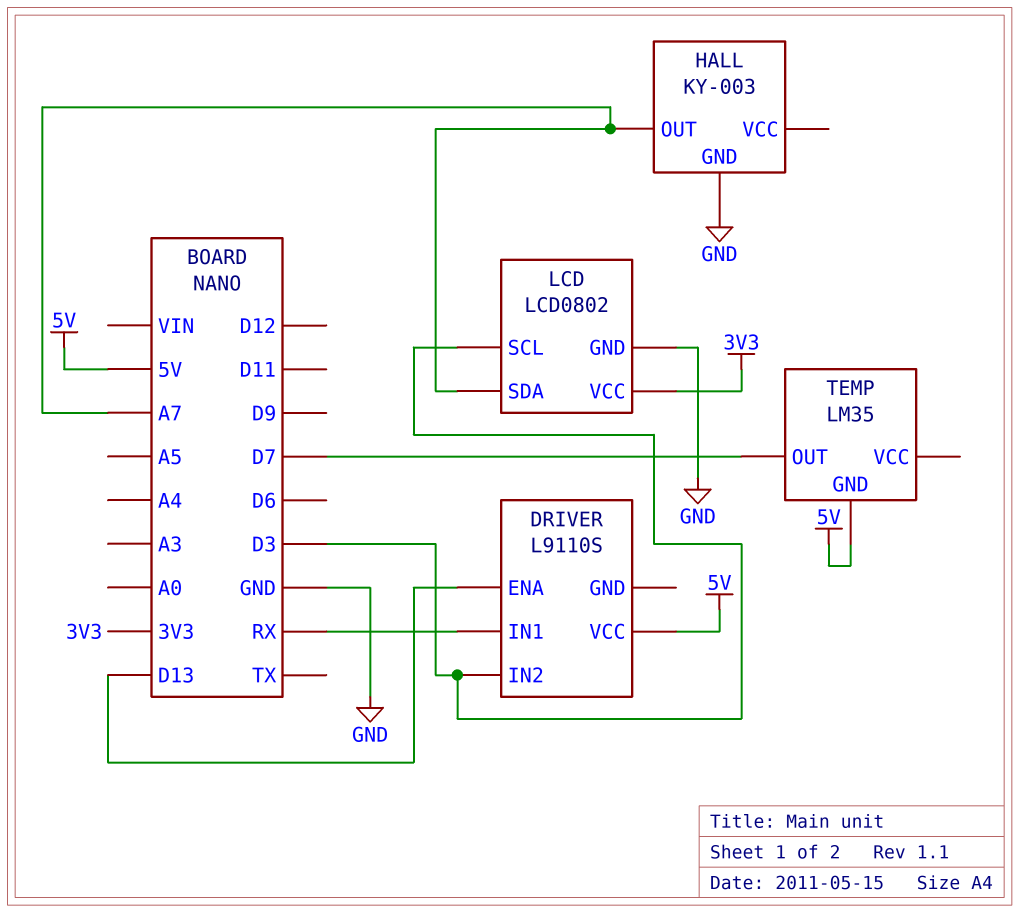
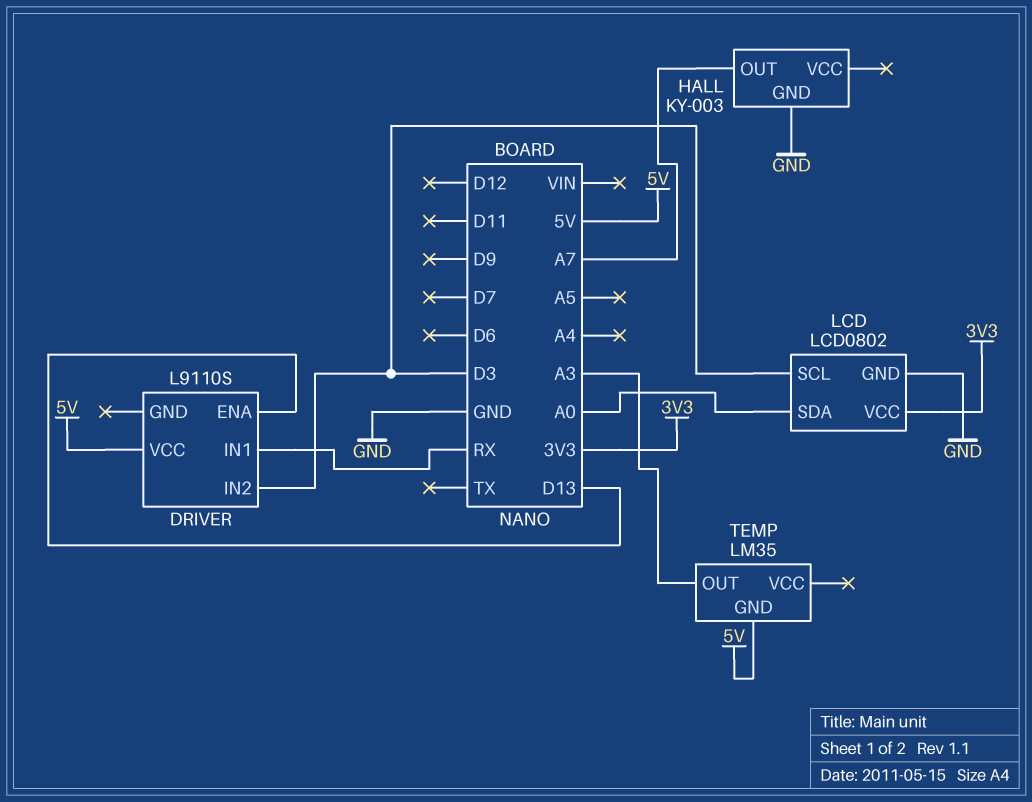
LCD pin SDA: A7 -> A0
TEMP pin OUT: D7 -> A3

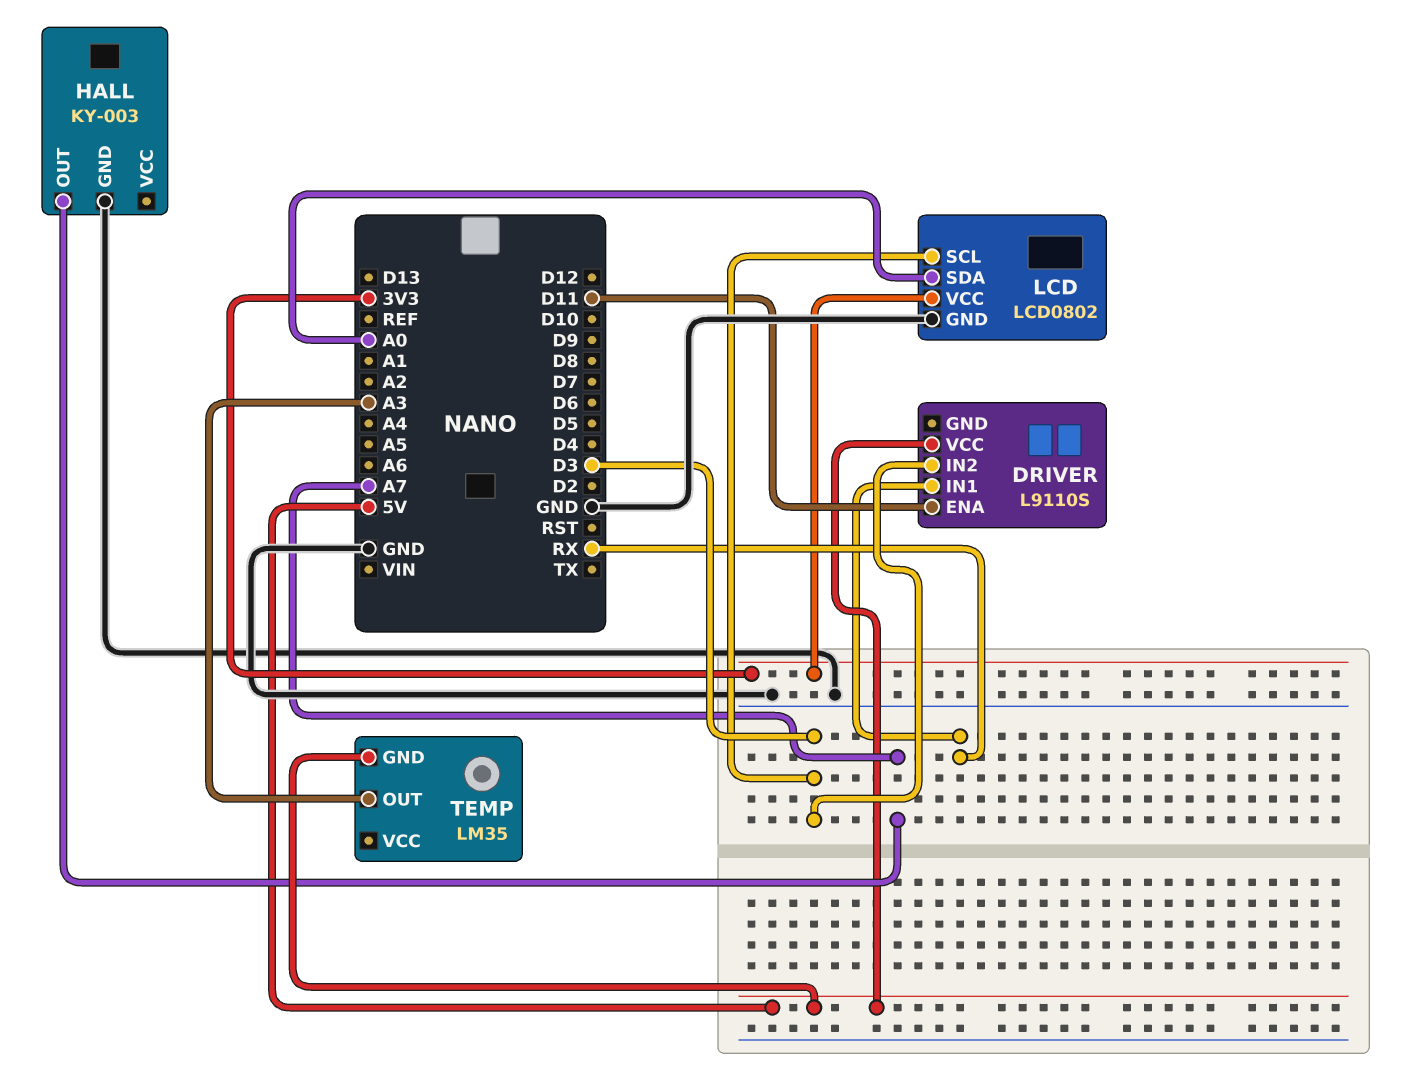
DRIVER pin ENA: D13 -> D11

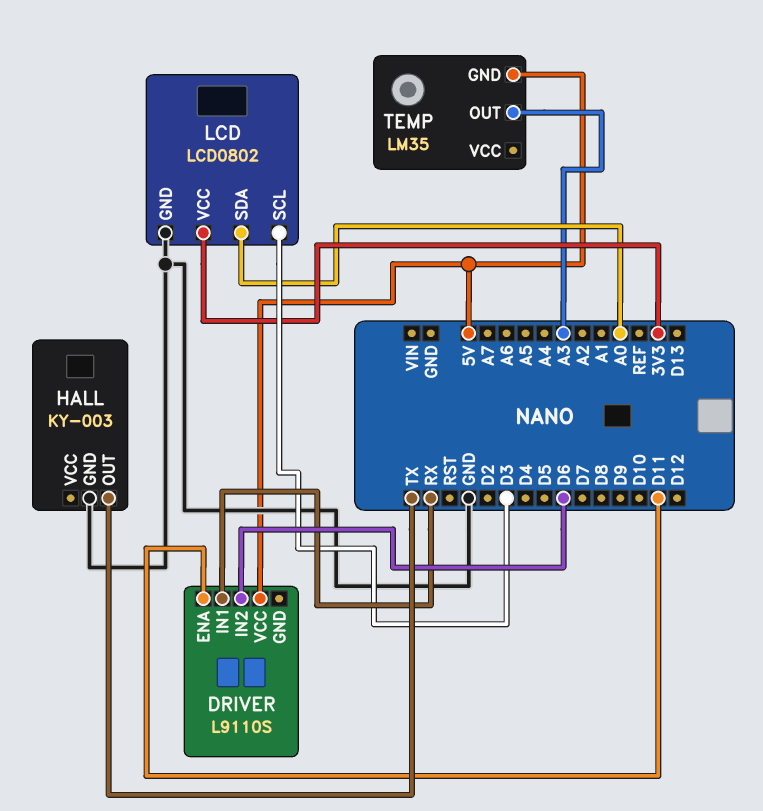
DRIVER pin IN2: D3 -> D6
HALL pin OUT: A7 -> TX

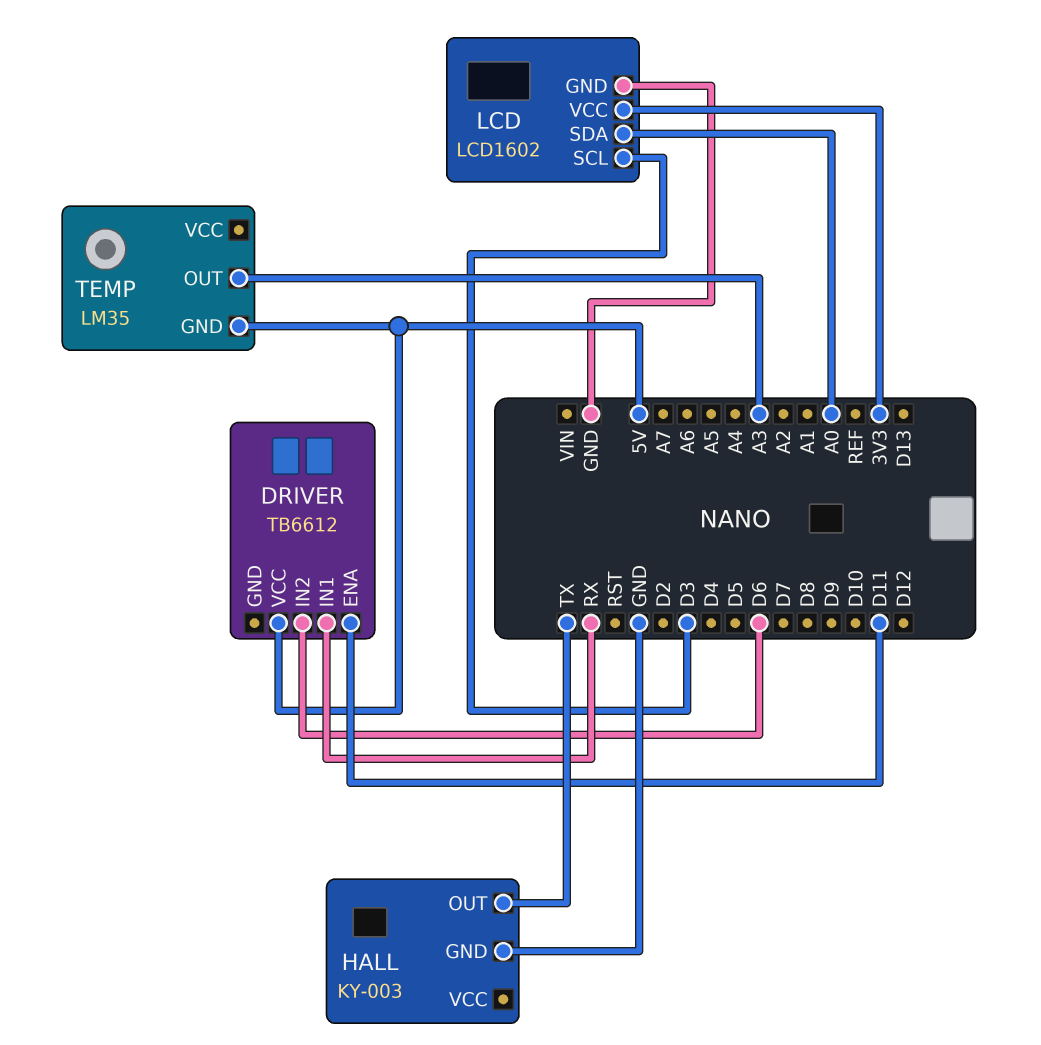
DRIVER: L9110S -> TB6612
LCD: LCD0802 -> LCD1602

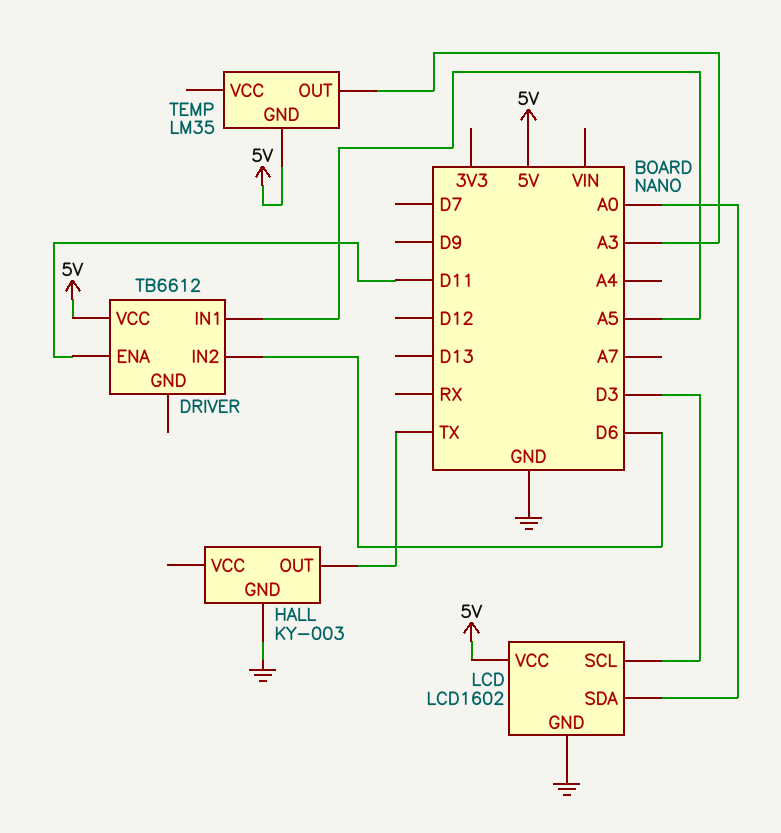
DRIVER pin IN1: RX -> A5
LCD pin VCC: 3V3 -> 5V

